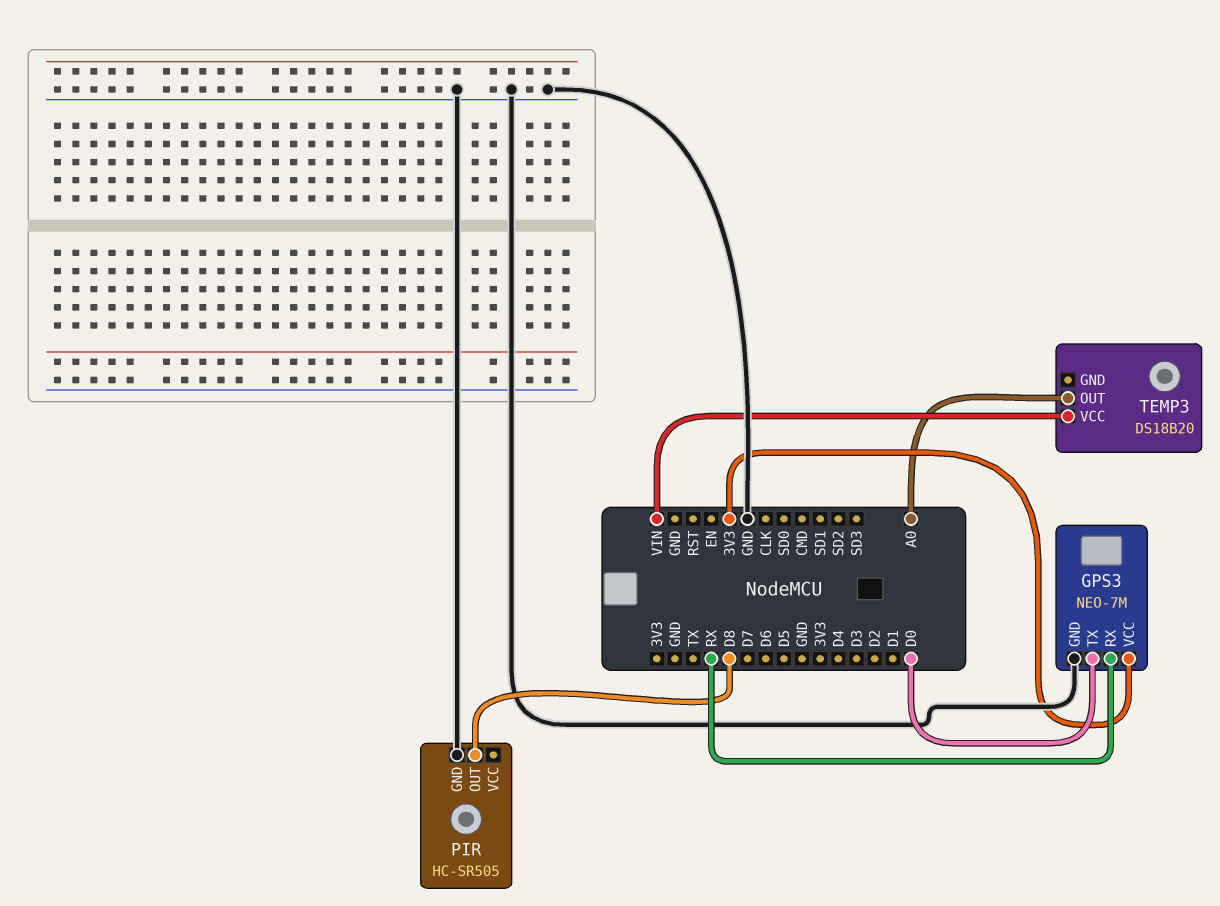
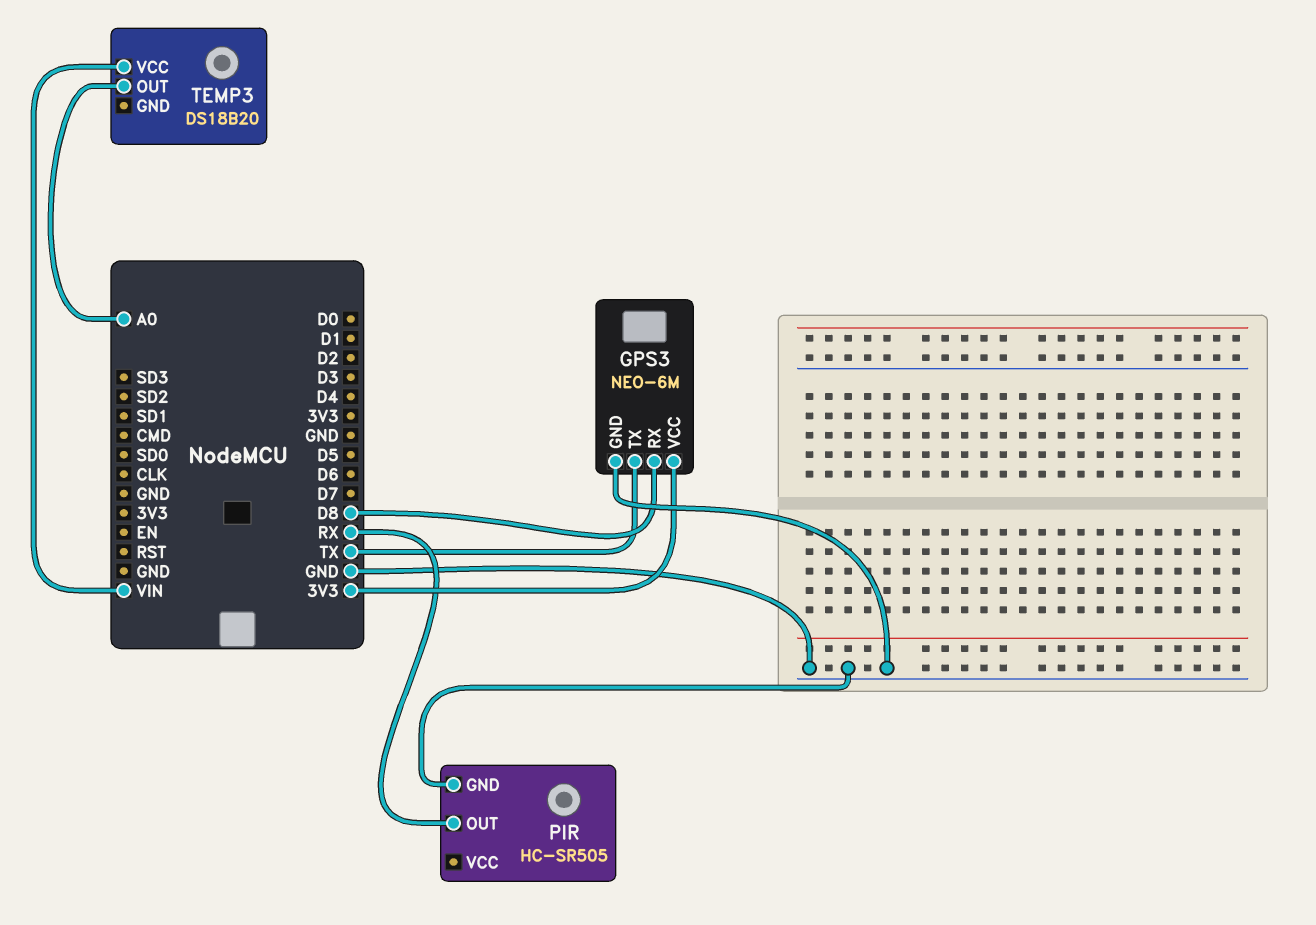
GPS3: NEO-7M -> NEO-6M
GPS3 pin RX: RX -> D8
GPS3 pin TX: D0 -> TX
PIR pin OUT: D8 -> RX

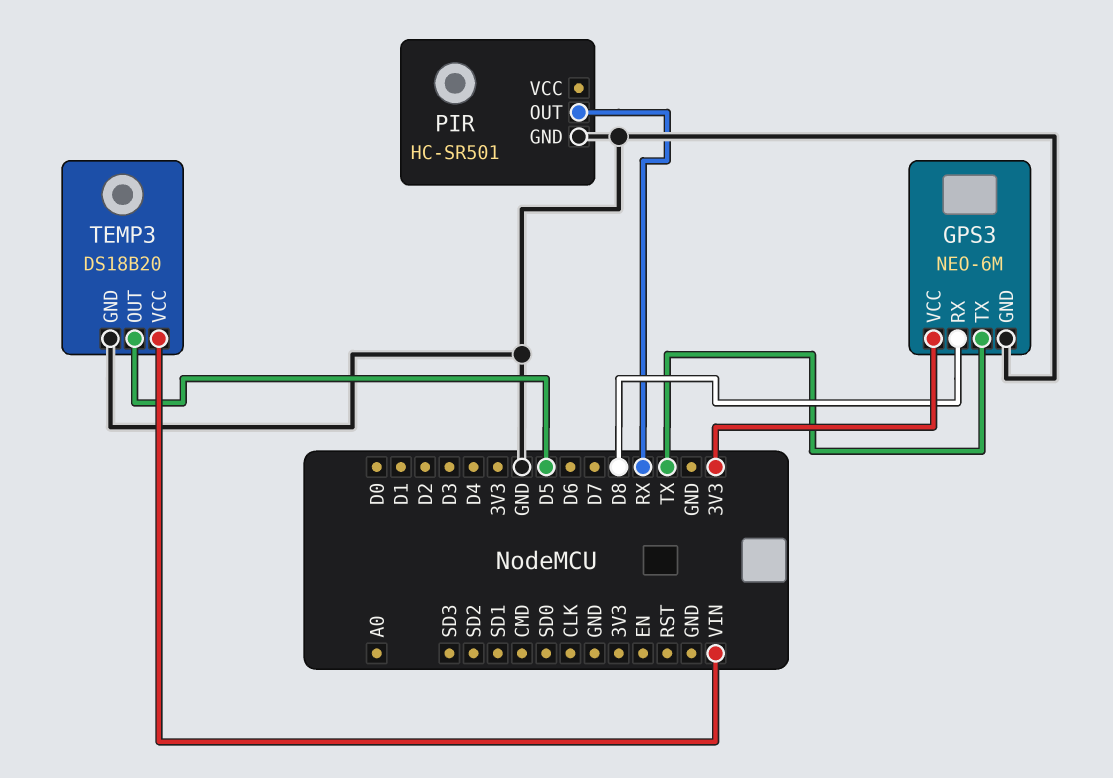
PIR: HC-SR505 -> HC-SR501
TEMP3 pin GND: none -> GND
TEMP3 pin OUT: A0 -> D5

